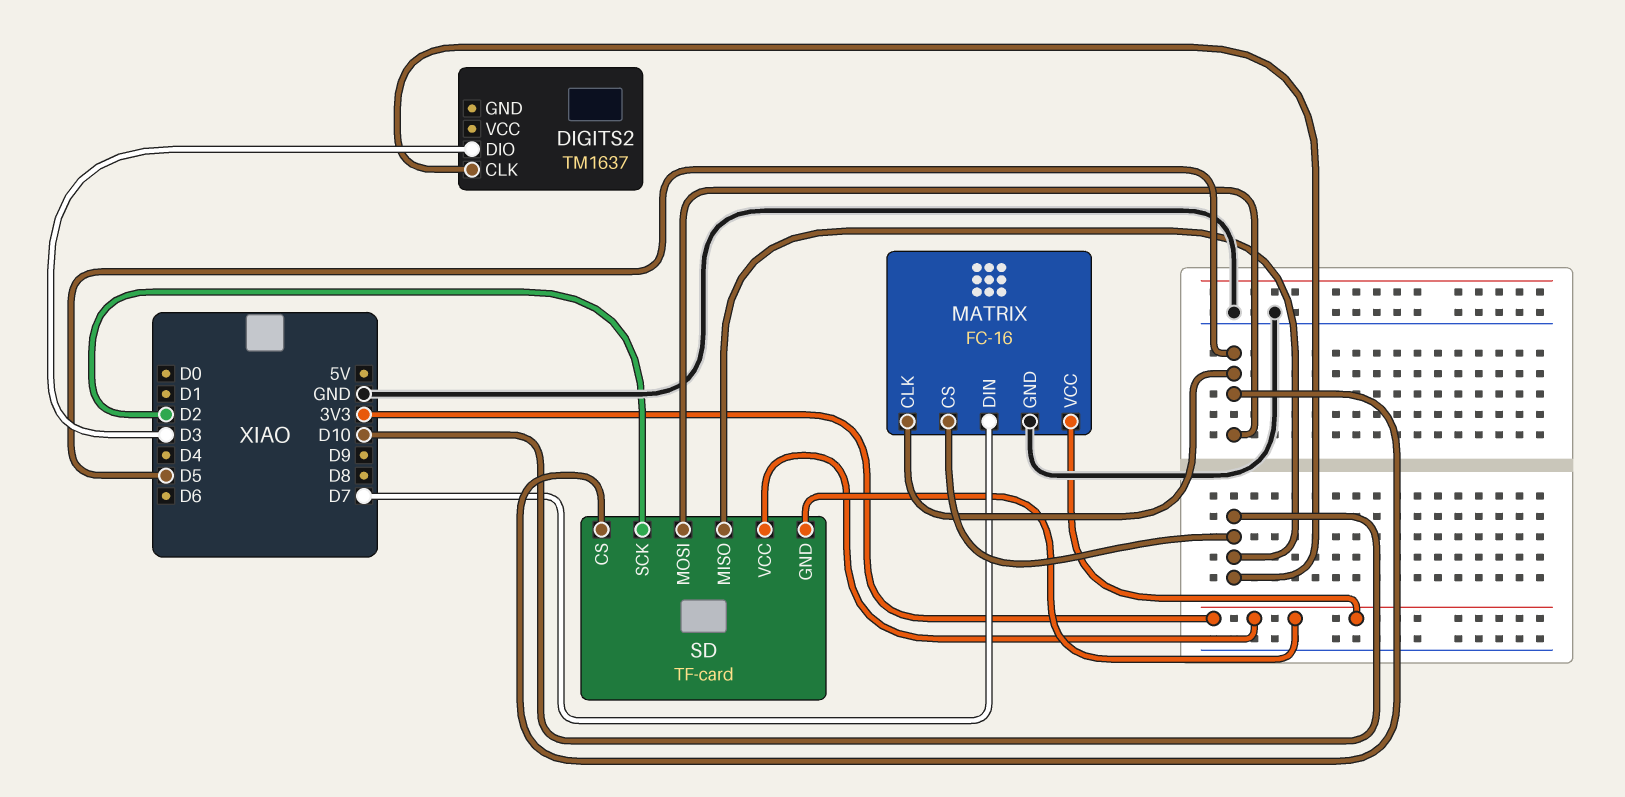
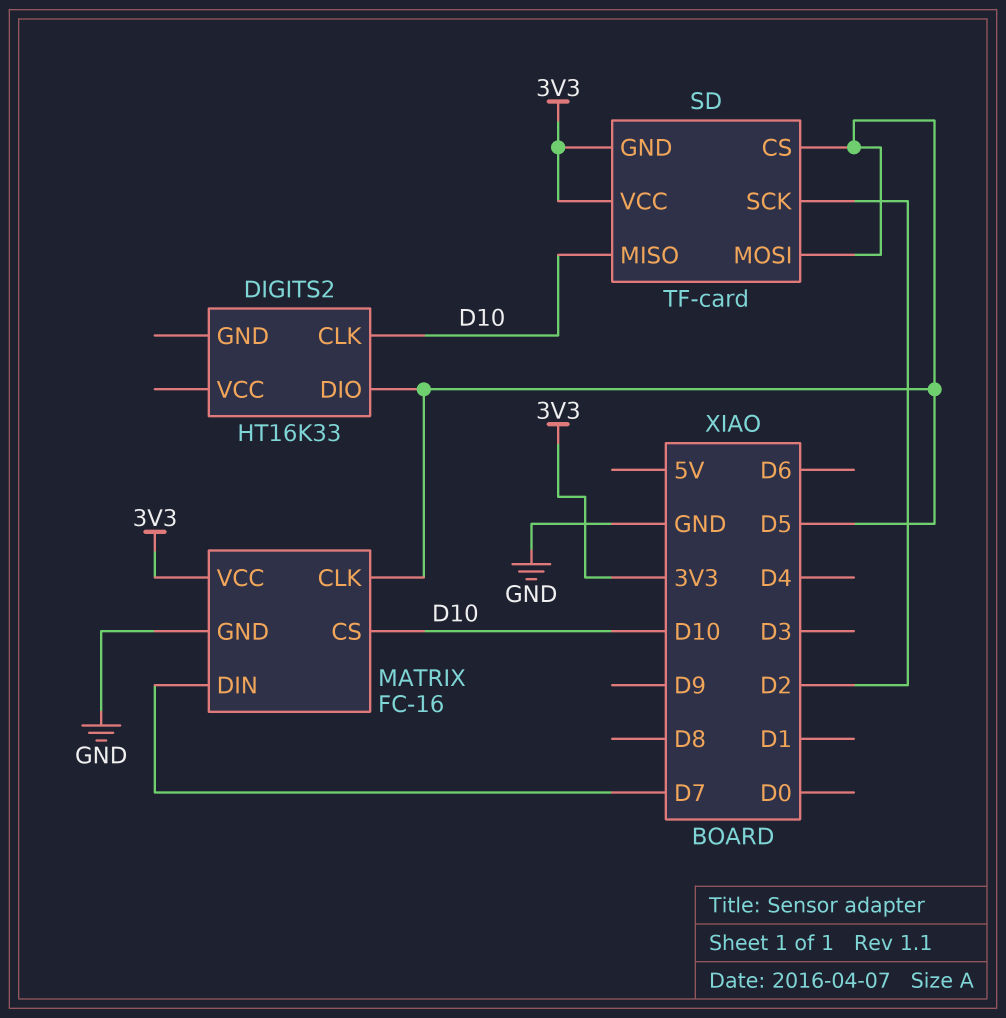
DIGITS2: TM1637 -> HT16K33
DIGITS2 pin DIO: D3 -> D5

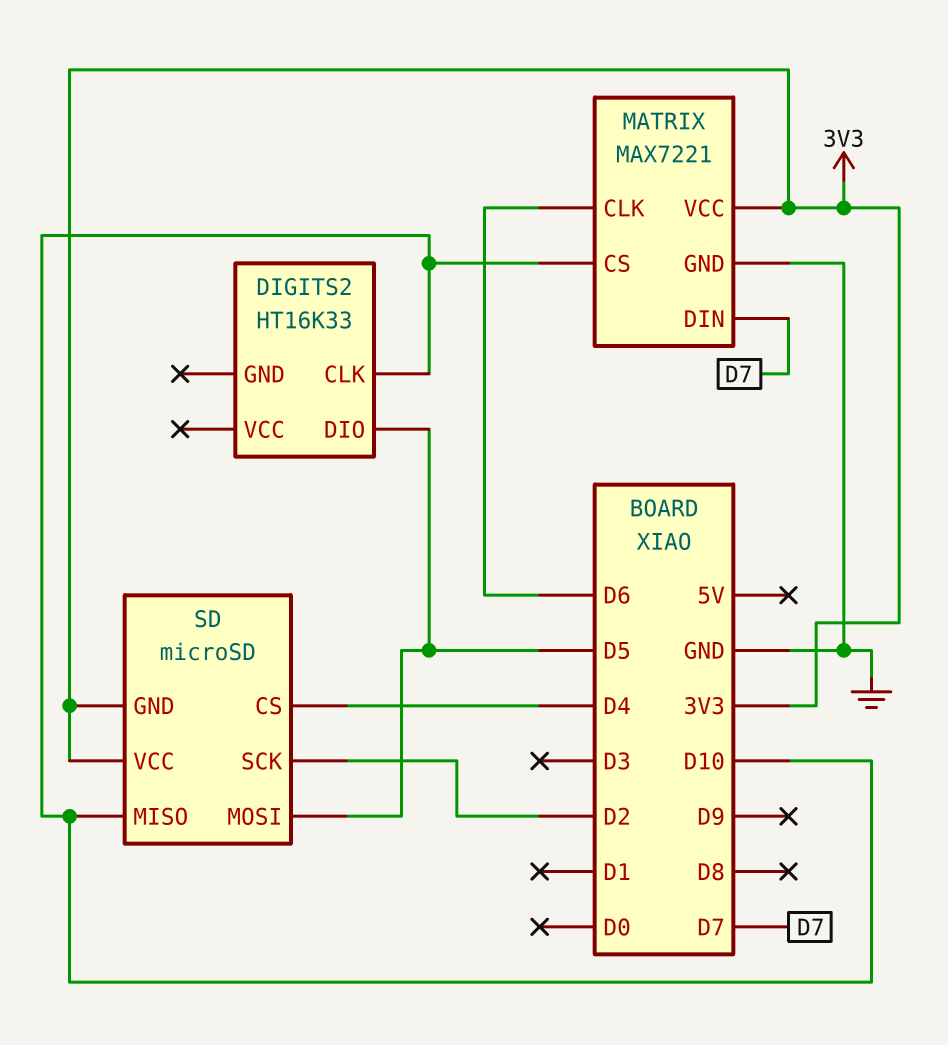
MATRIX: FC-16 -> MAX7221
MATRIX pin CLK: D5 -> D6
SD: TF-card -> microSD
SD pin CS: D5 -> D4

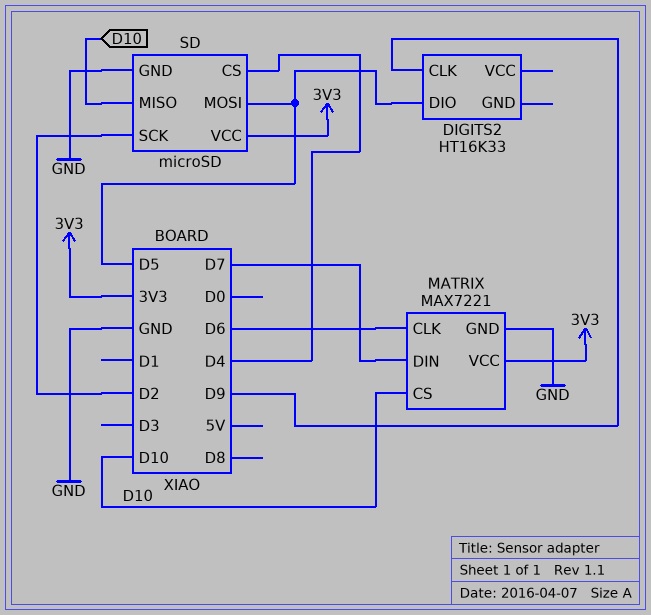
DIGITS2 pin CLK: D10 -> D9
SD pin GND: 3V3 -> GND

